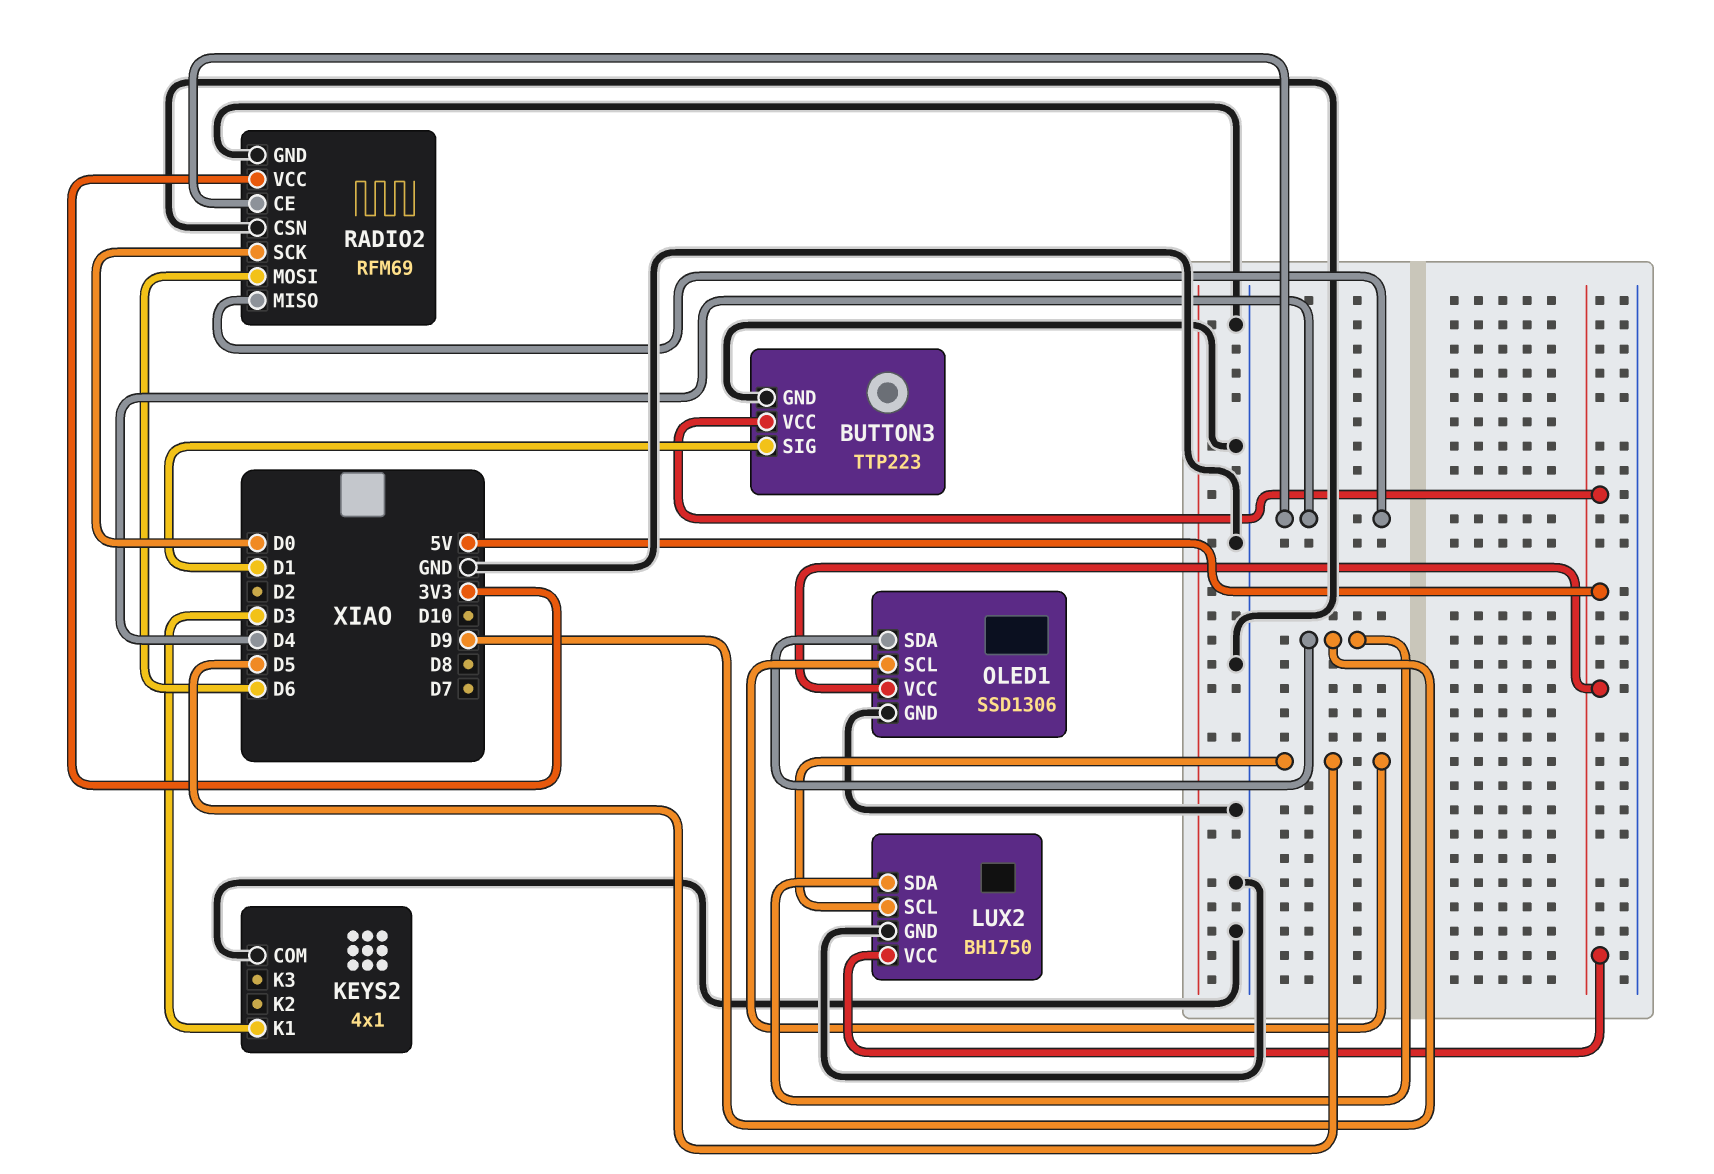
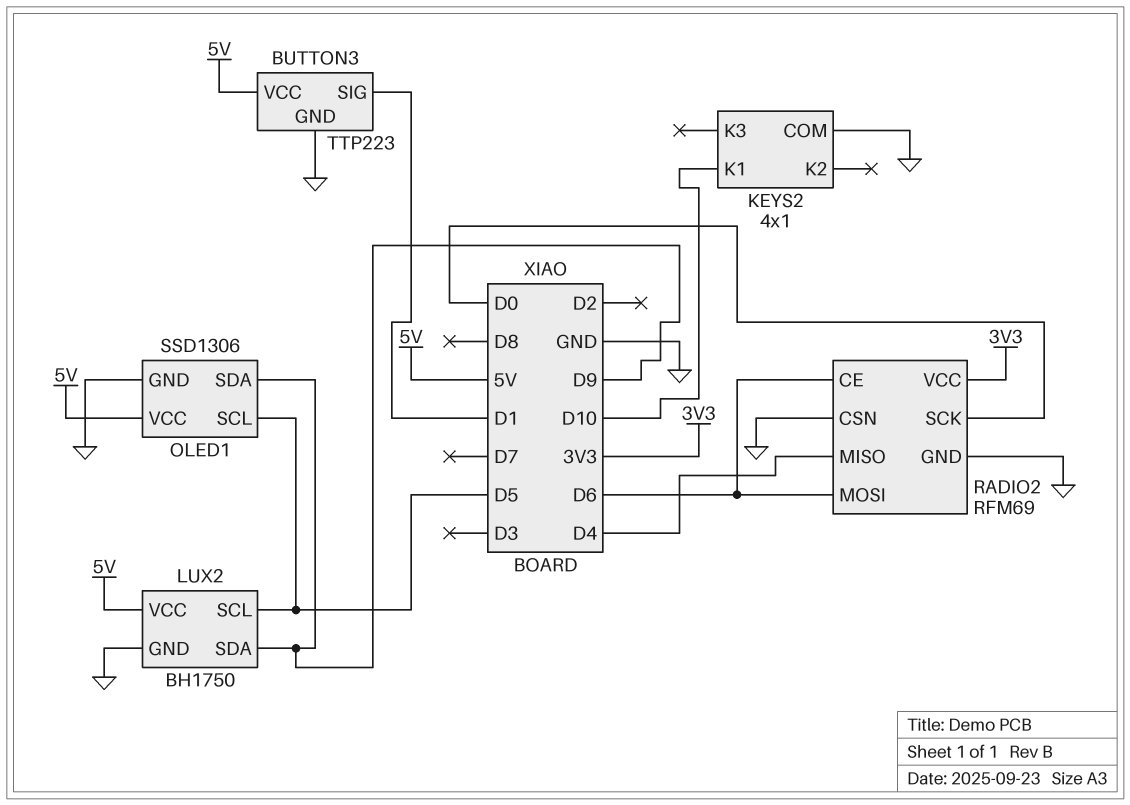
KEYS2 pin K1: D3 -> D10
RADIO2 pin CE: D4 -> D6

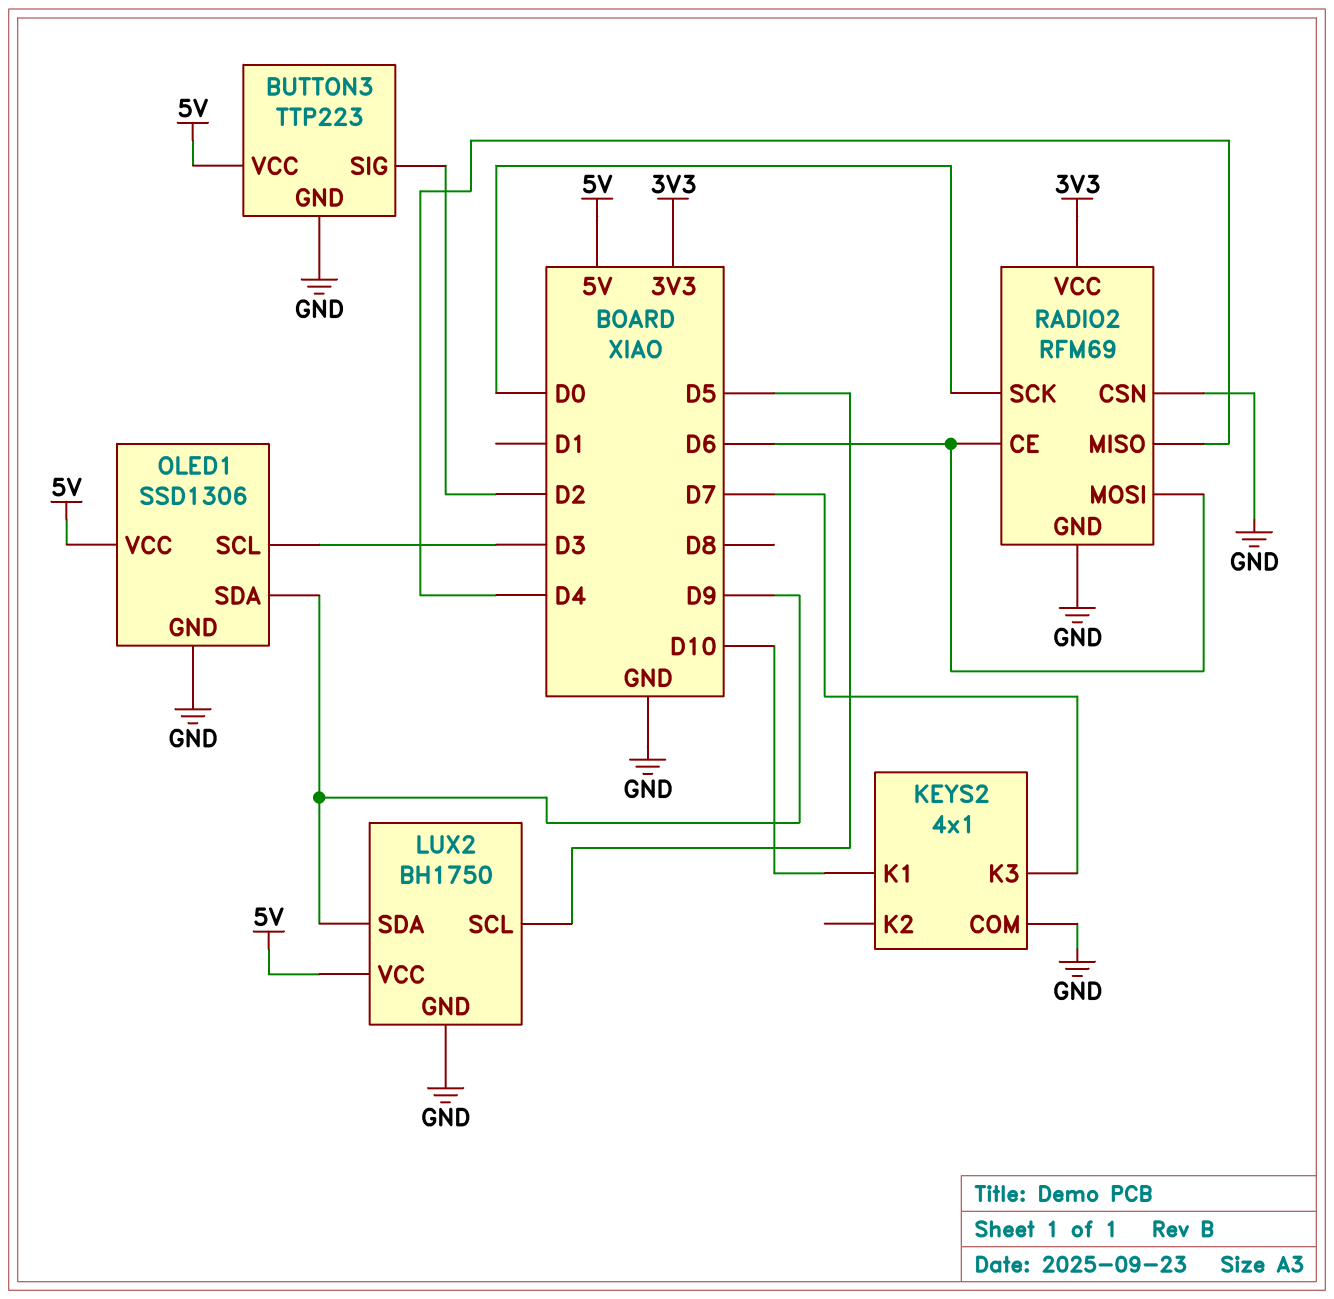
BUTTON3 pin SIG: D1 -> D2
KEYS2 pin K3: none -> D7
OLED1 pin SCL: D5 -> D3

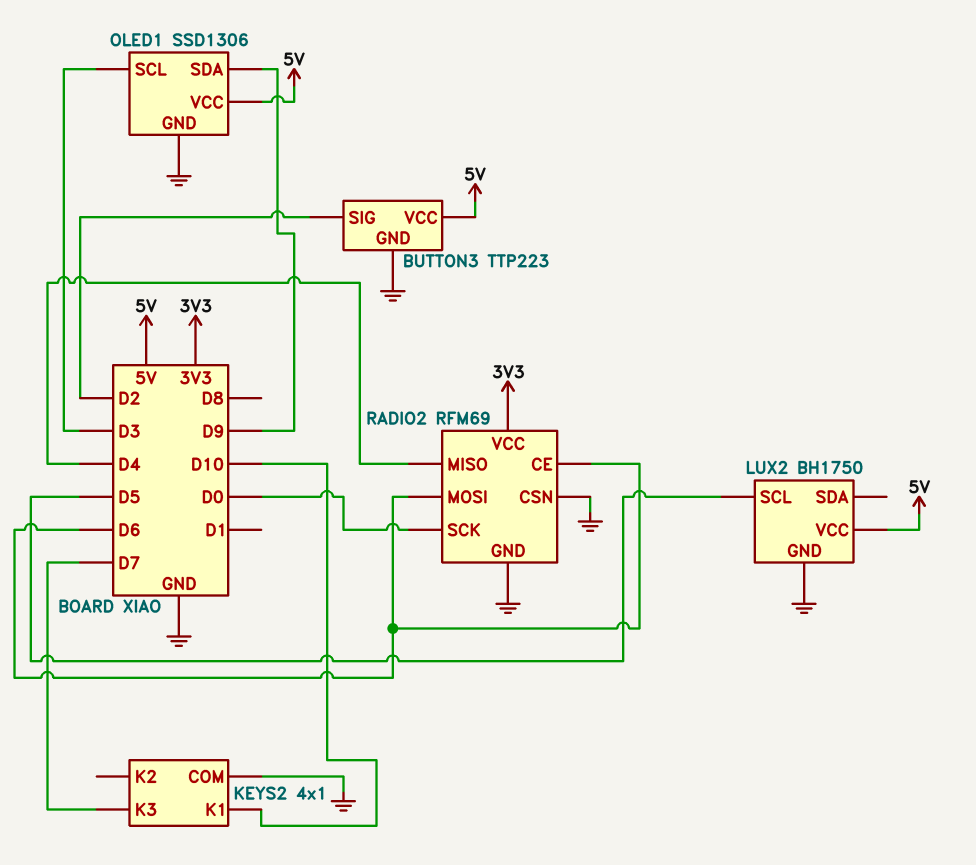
LUX2 pin SDA: D9 -> none

